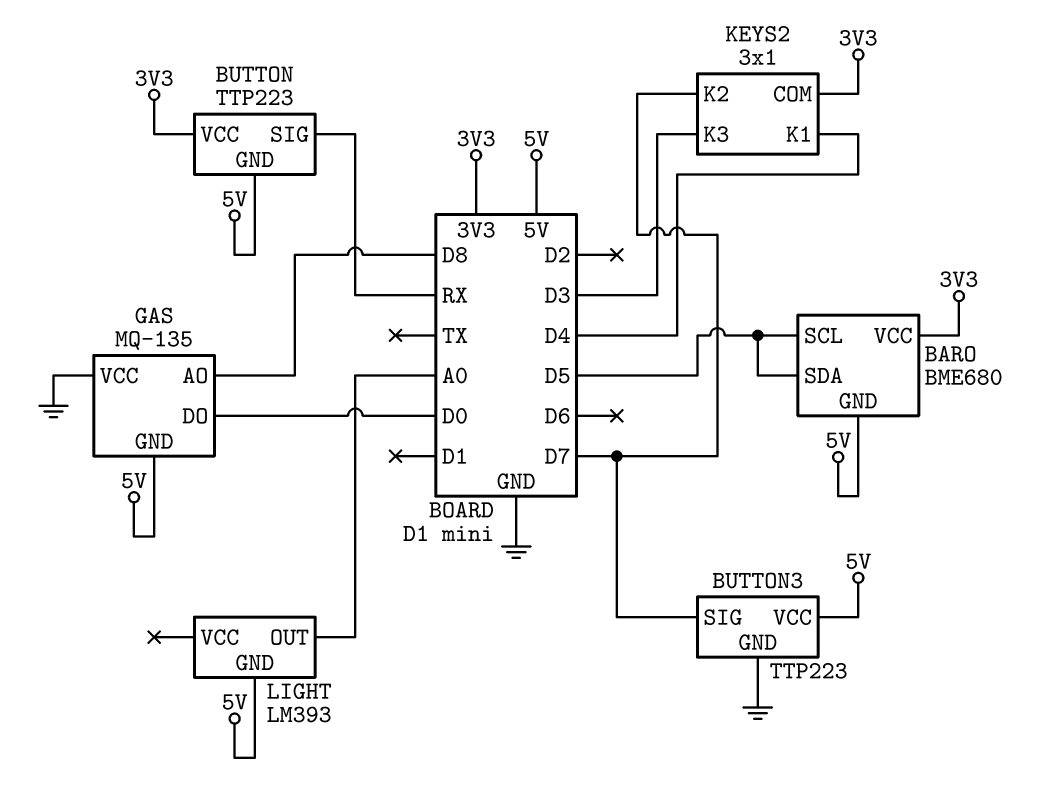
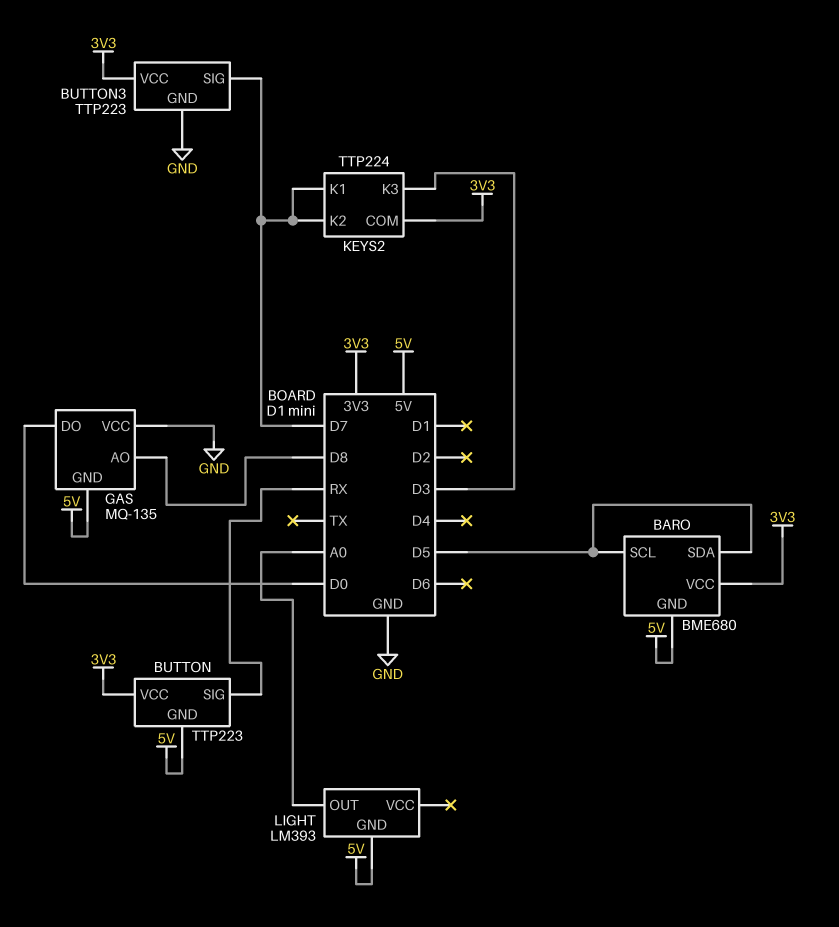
BUTTON3 pin VCC: 5V -> 3V3
KEYS2: 3x1 -> TTP224
KEYS2 pin K1: D4 -> D7

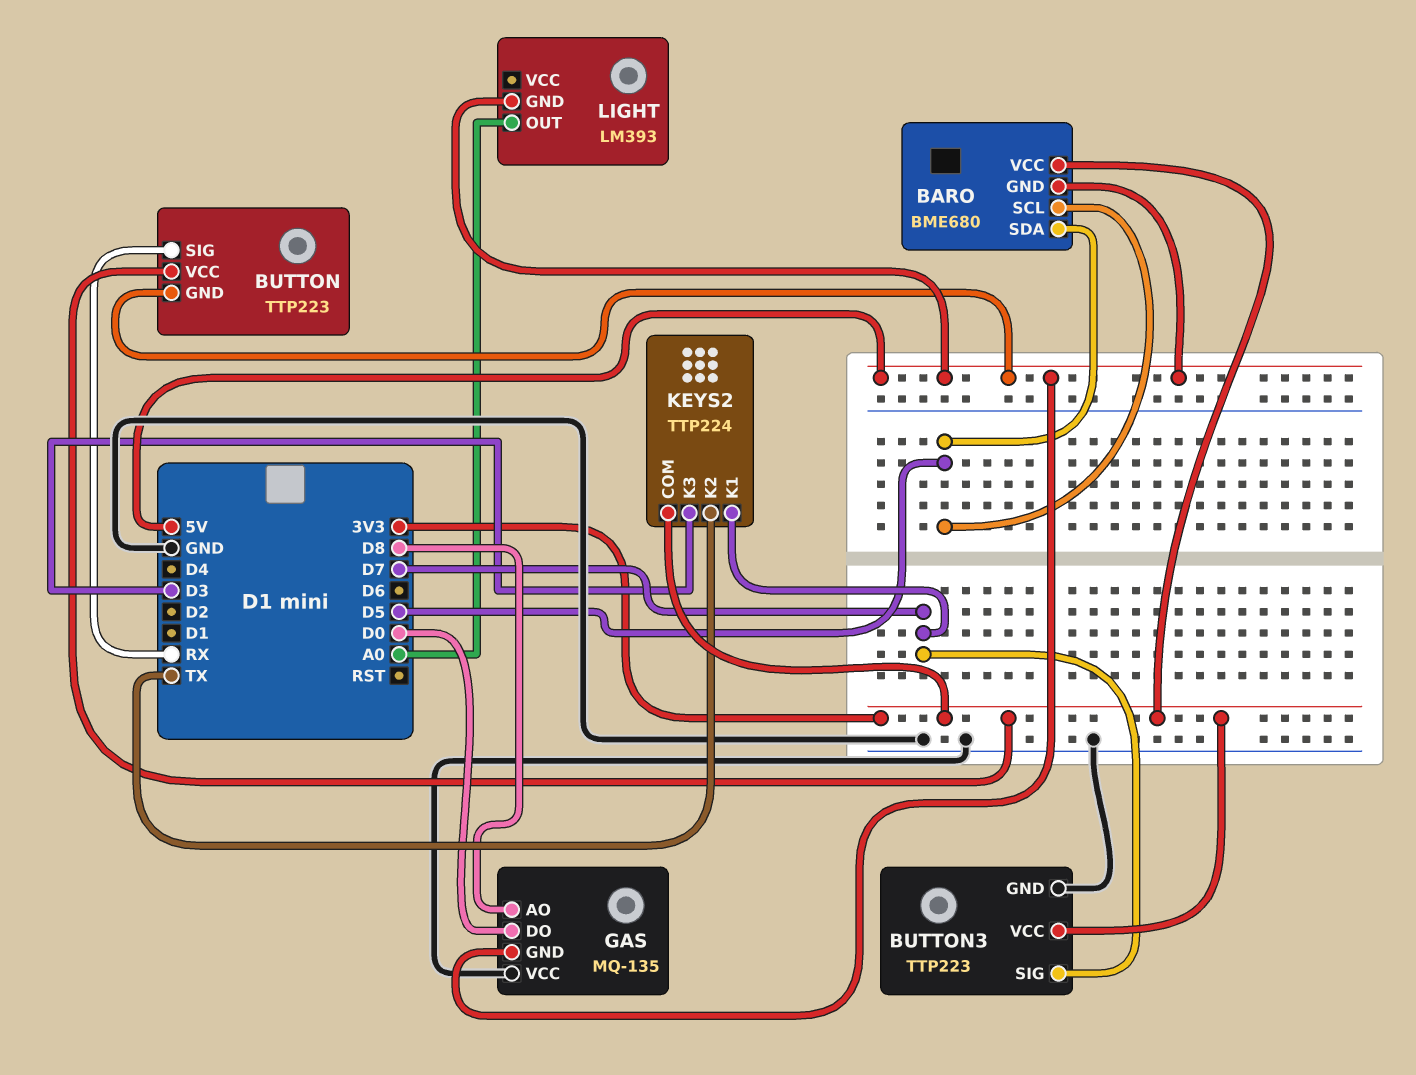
KEYS2 pin K2: D7 -> TX

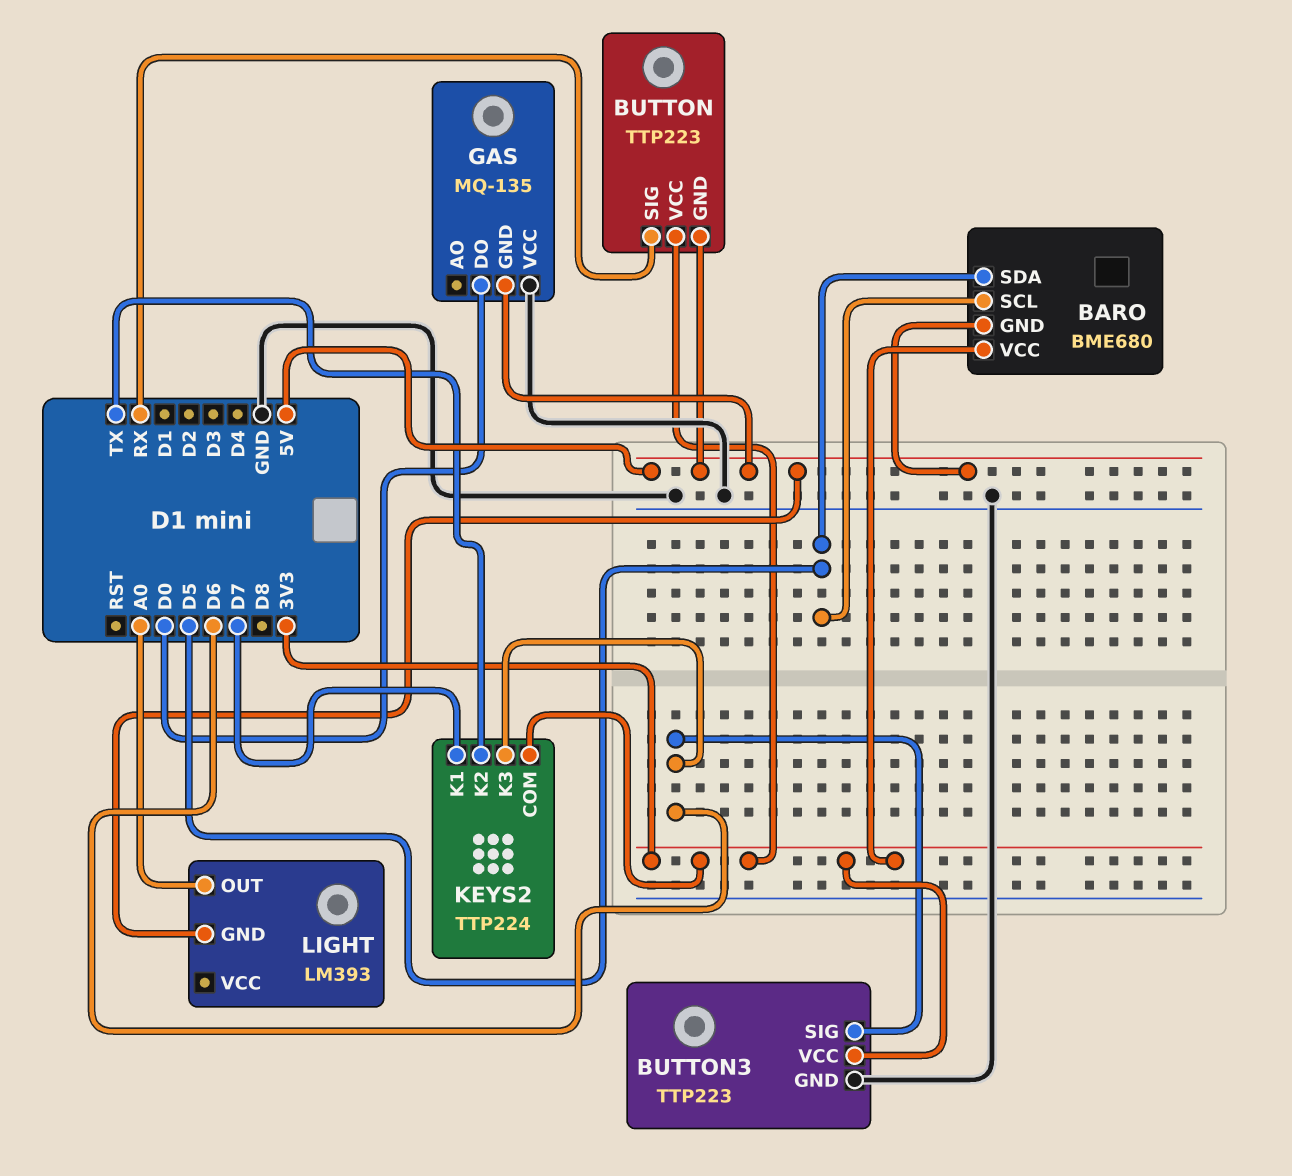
BUTTON3 pin SIG: D7 -> D6
GAS pin AO: D8 -> none
KEYS2 pin K3: D3 -> D6

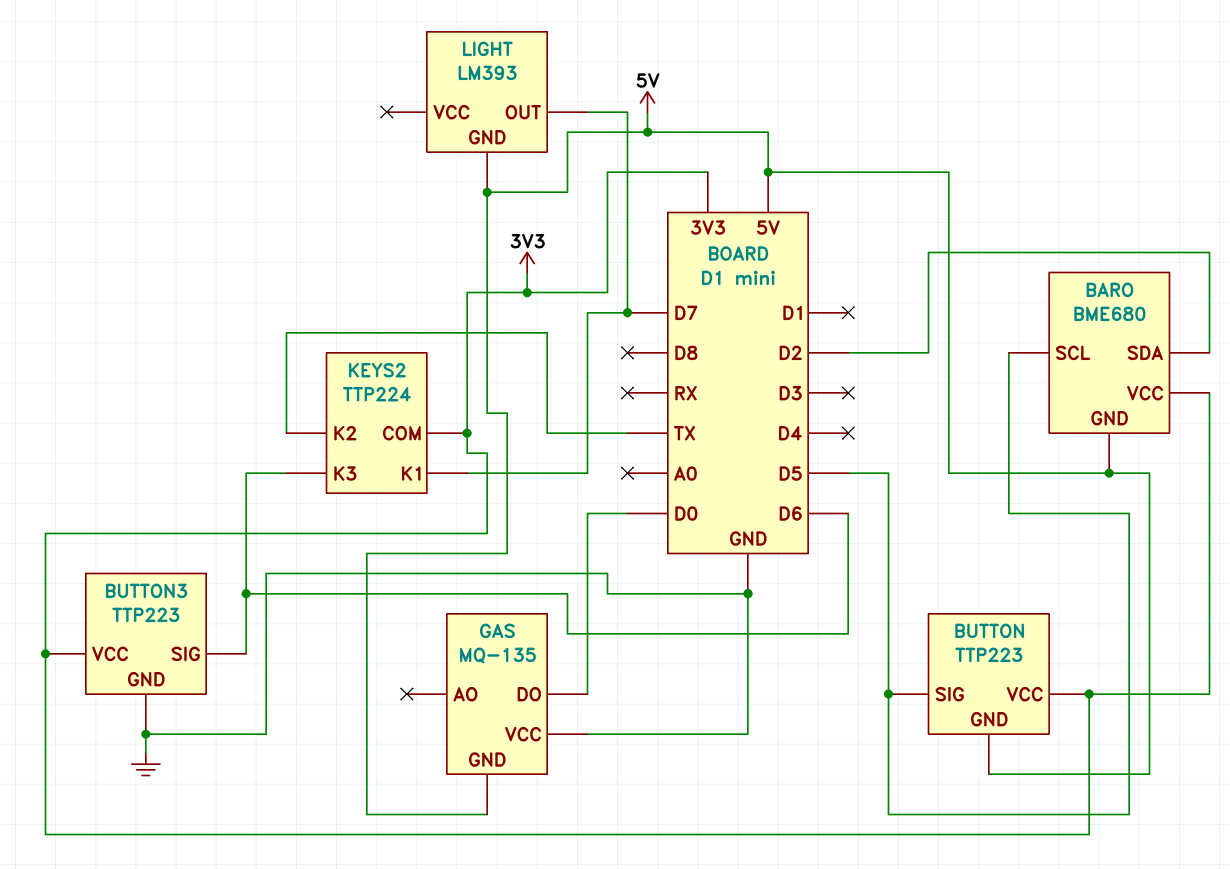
BARO pin SDA: D5 -> D2
BUTTON pin SIG: RX -> D5
LIGHT pin OUT: A0 -> D7

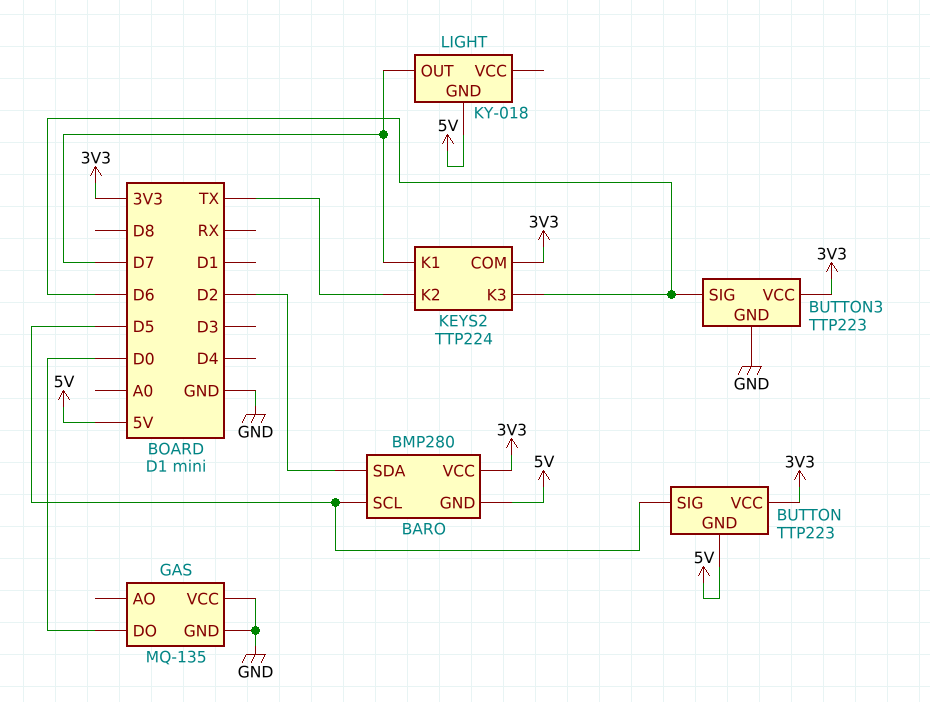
BARO: BME680 -> BMP280
GAS pin GND: 5V -> GND
LIGHT: LM393 -> KY-018

